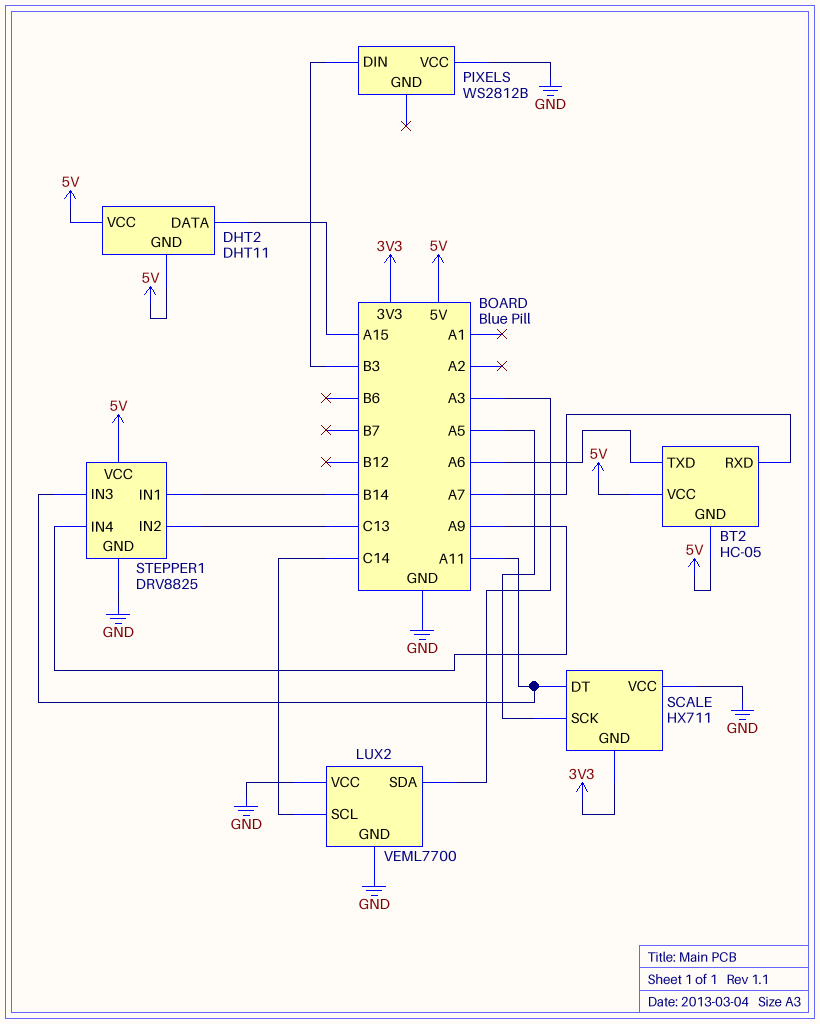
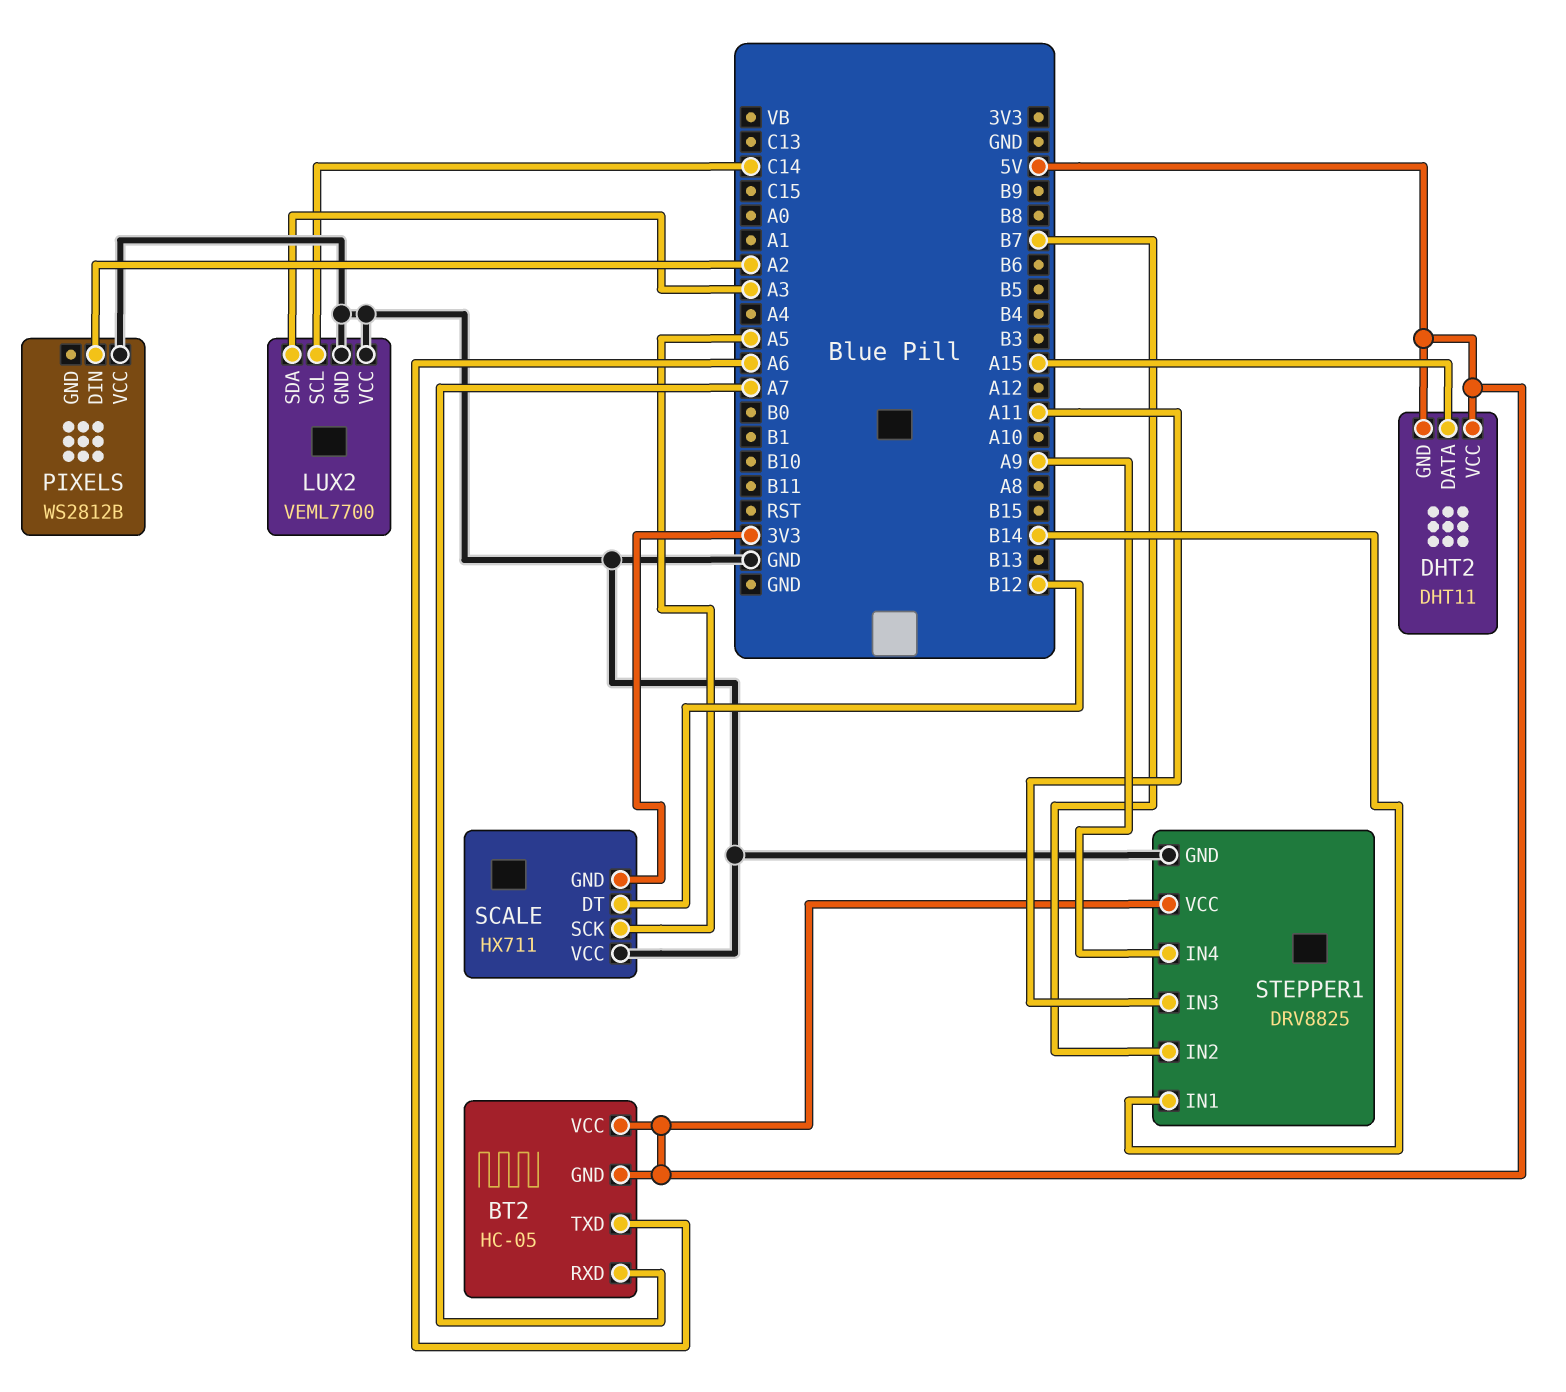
PIXELS pin DIN: B3 -> A2
SCALE pin DT: A11 -> B12
STEPPER1 pin IN2: C13 -> B7

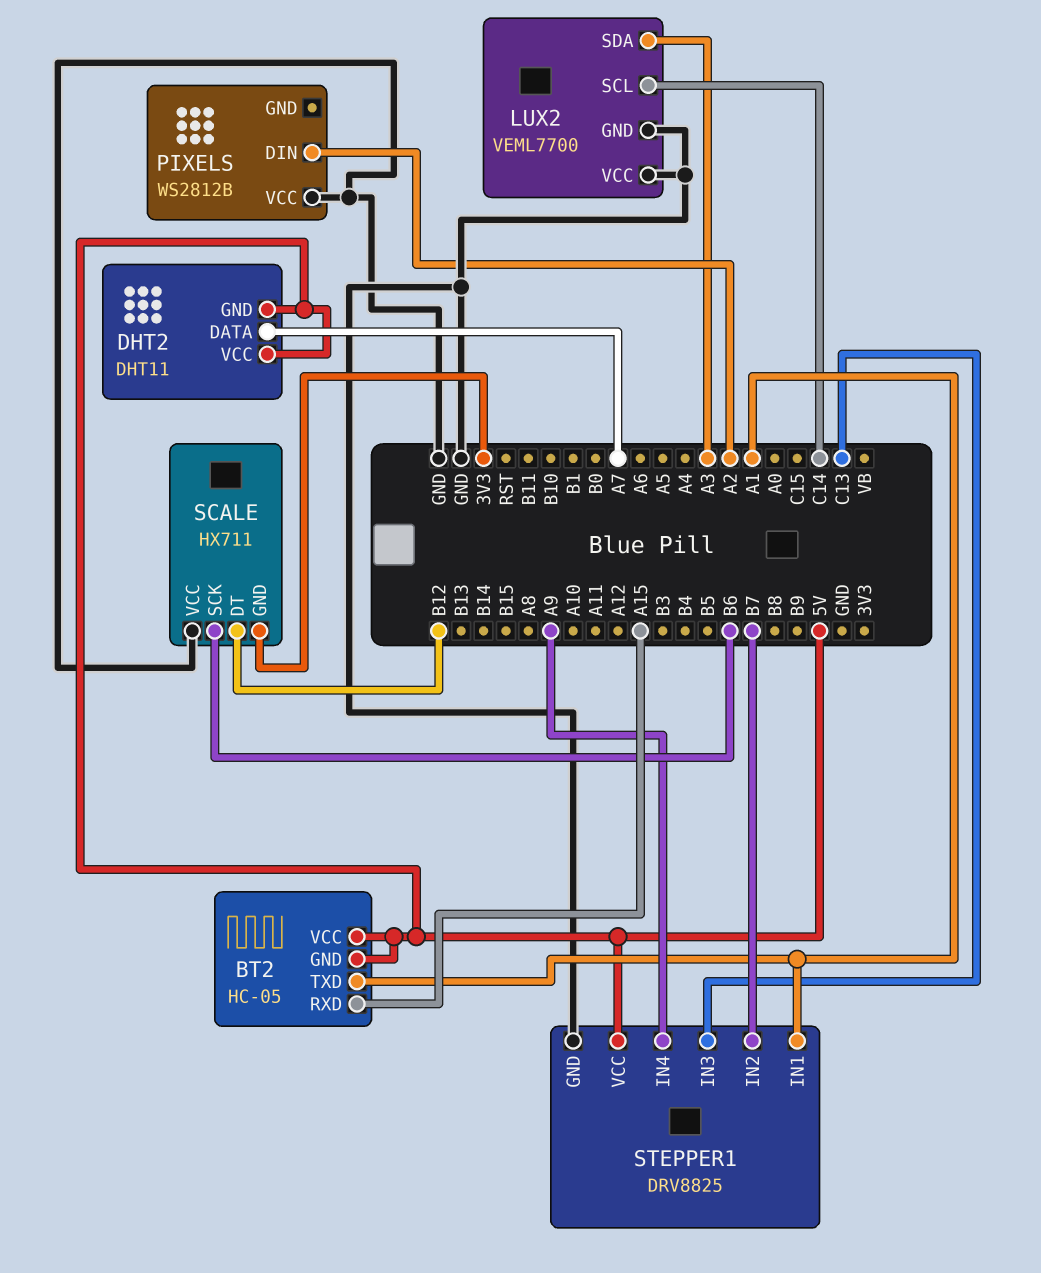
BT2 pin RXD: A7 -> A15
BT2 pin TXD: A6 -> A1
DHT2 pin DATA: A15 -> A7
SCALE pin SCK: A5 -> B6
STEPPER1 pin IN1: B14 -> A1
STEPPER1 pin IN3: A11 -> C13

